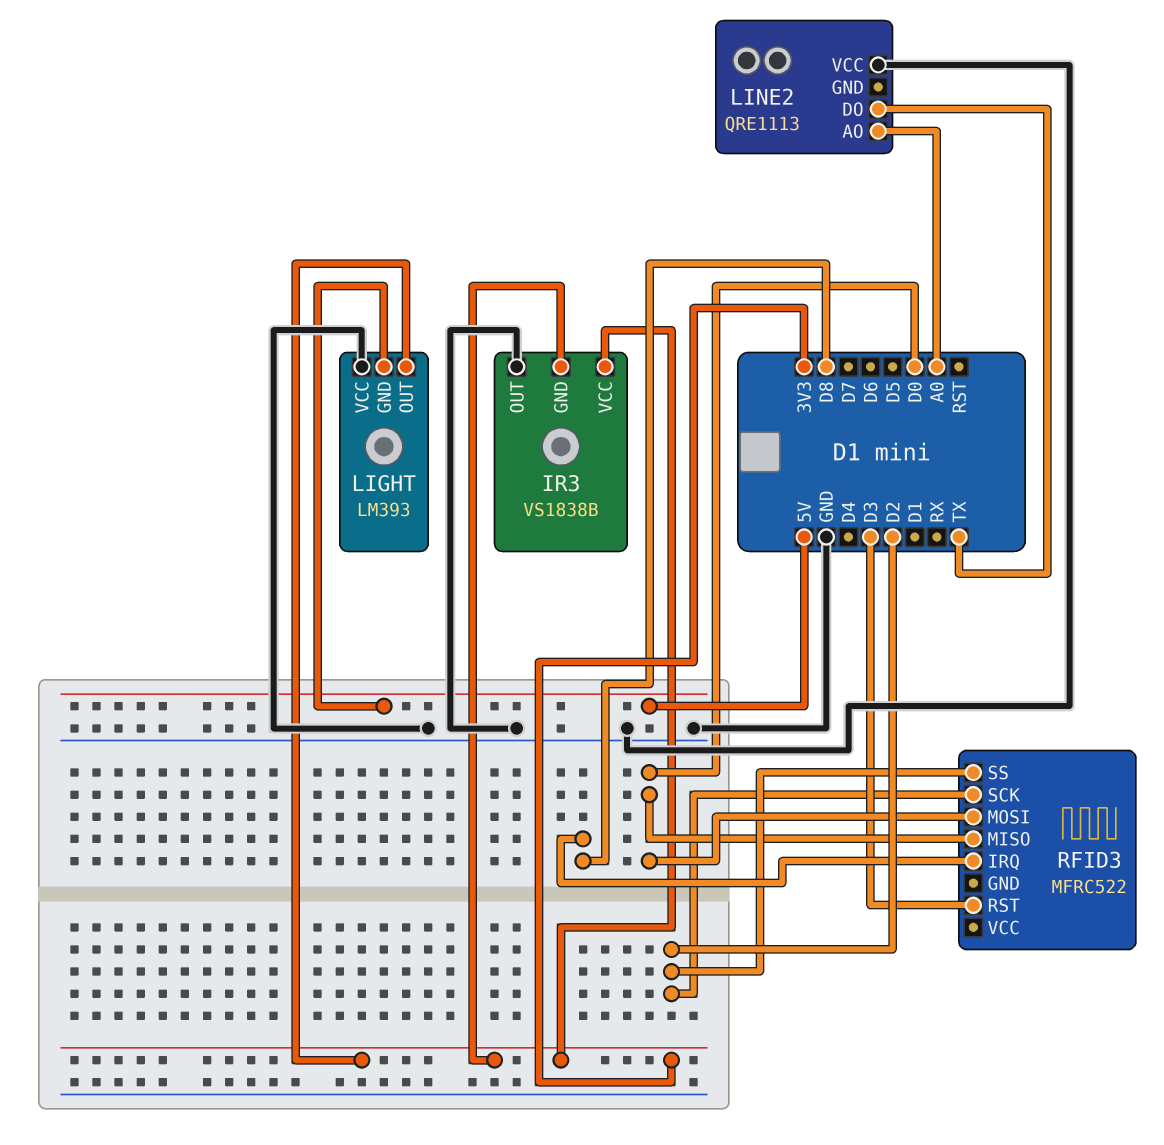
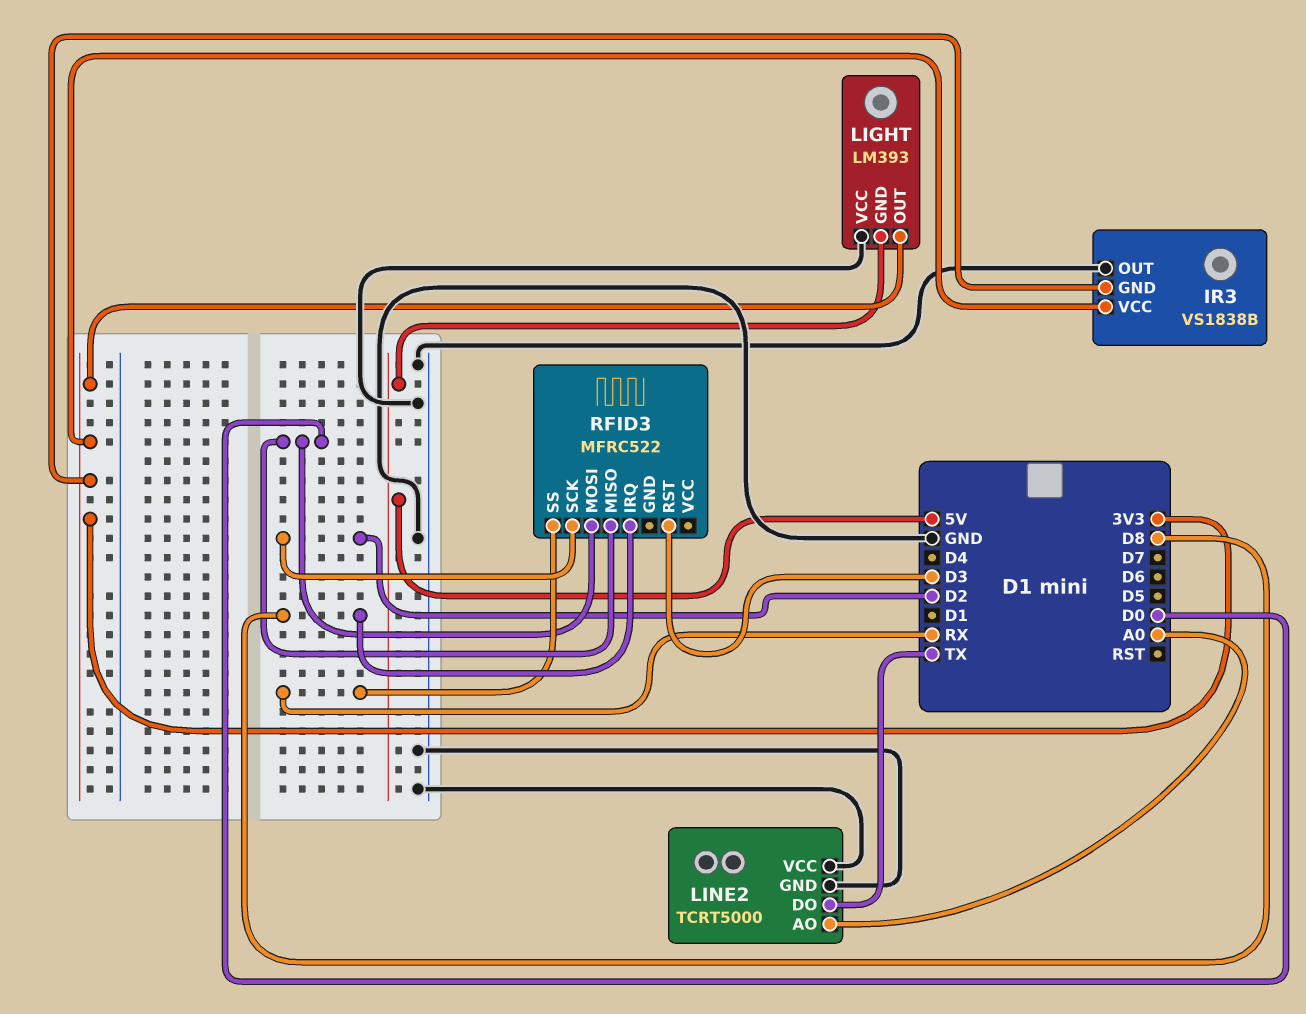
LINE2: QRE1113 -> TCRT5000
LINE2 pin GND: none -> GND
RFID3 pin SS: D2 -> RX

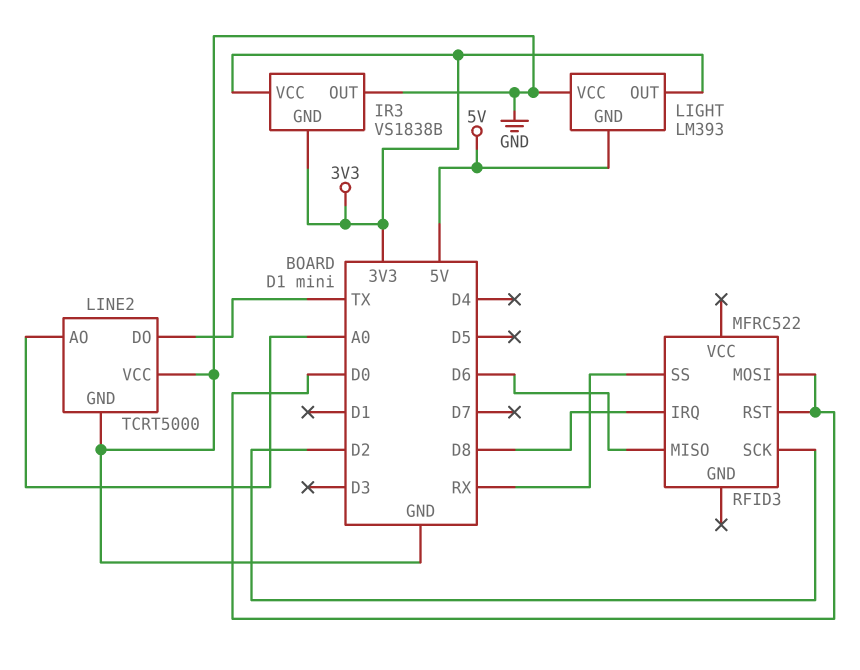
RFID3 pin MISO: D0 -> D6
RFID3 pin RST: D3 -> D0

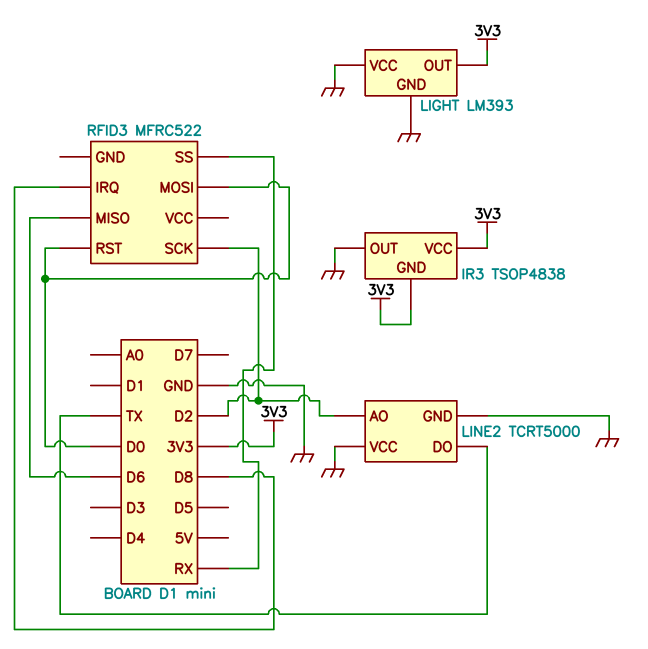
IR3: VS1838B -> TSOP4838
LIGHT pin GND: 5V -> GND
LINE2 pin AO: A0 -> D2

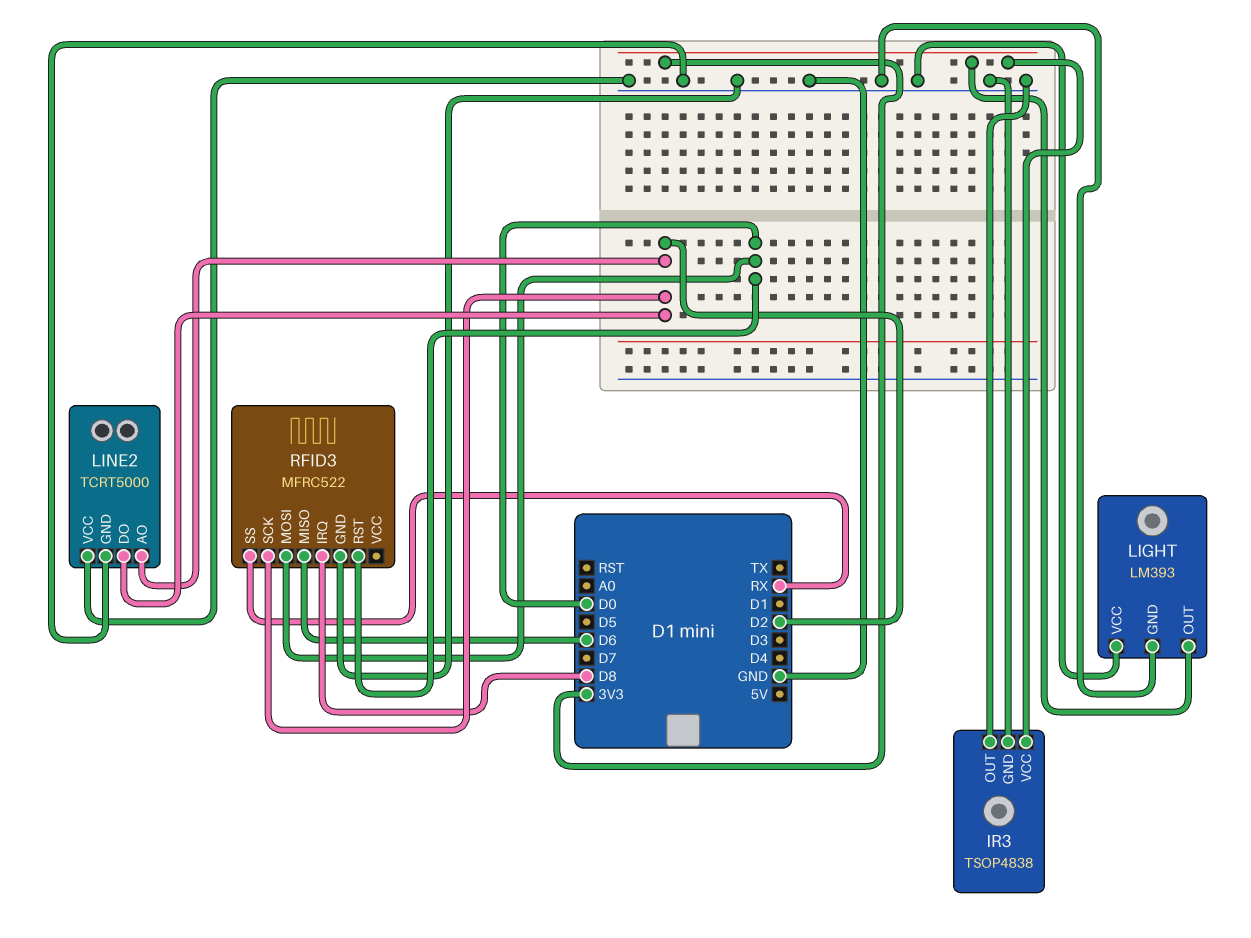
IR3 pin GND: 3V3 -> GND
LINE2 pin DO: TX -> D2
RFID3 pin GND: none -> GND

